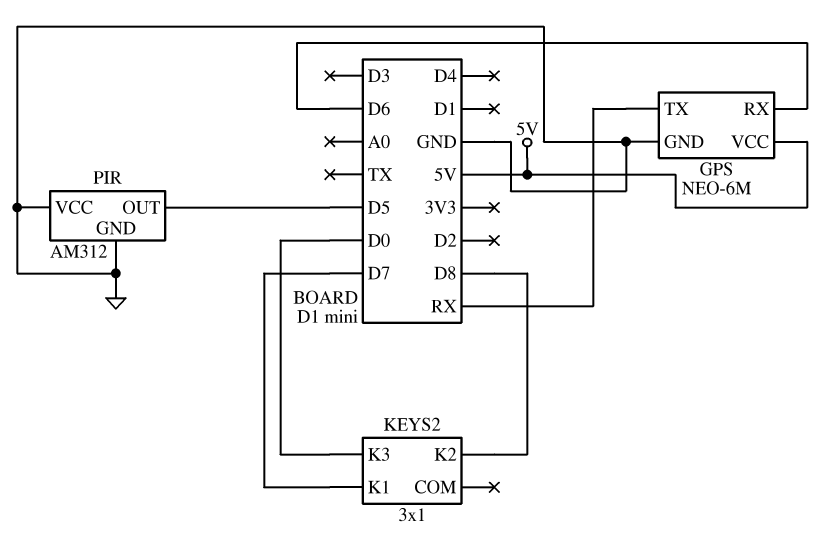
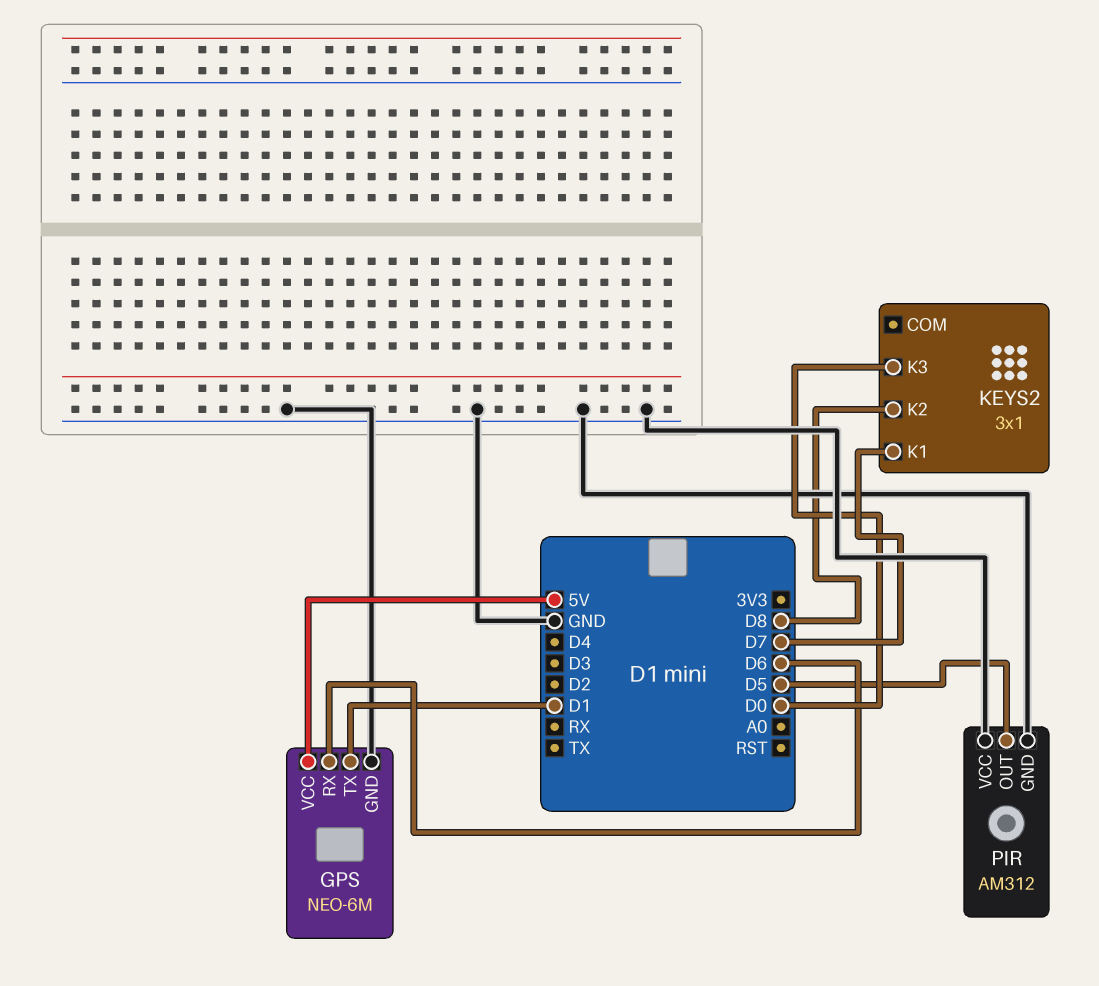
GPS pin TX: RX -> D1

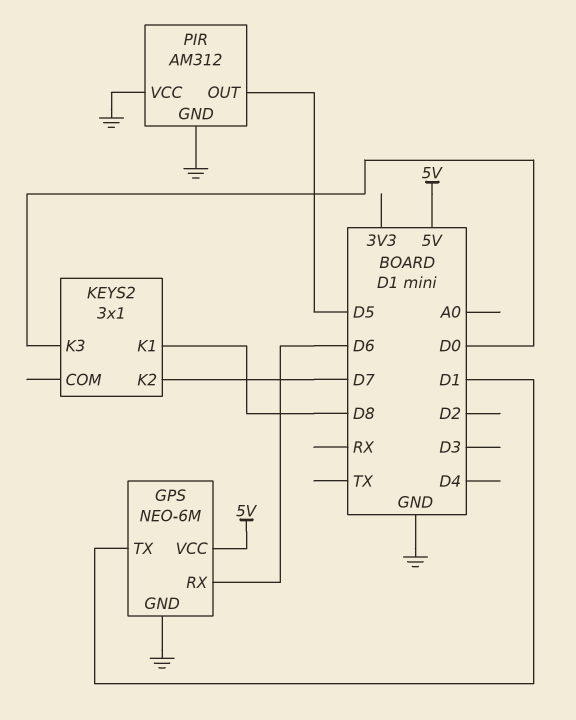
KEYS2 pin K1: D7 -> D8
KEYS2 pin K2: D8 -> D7

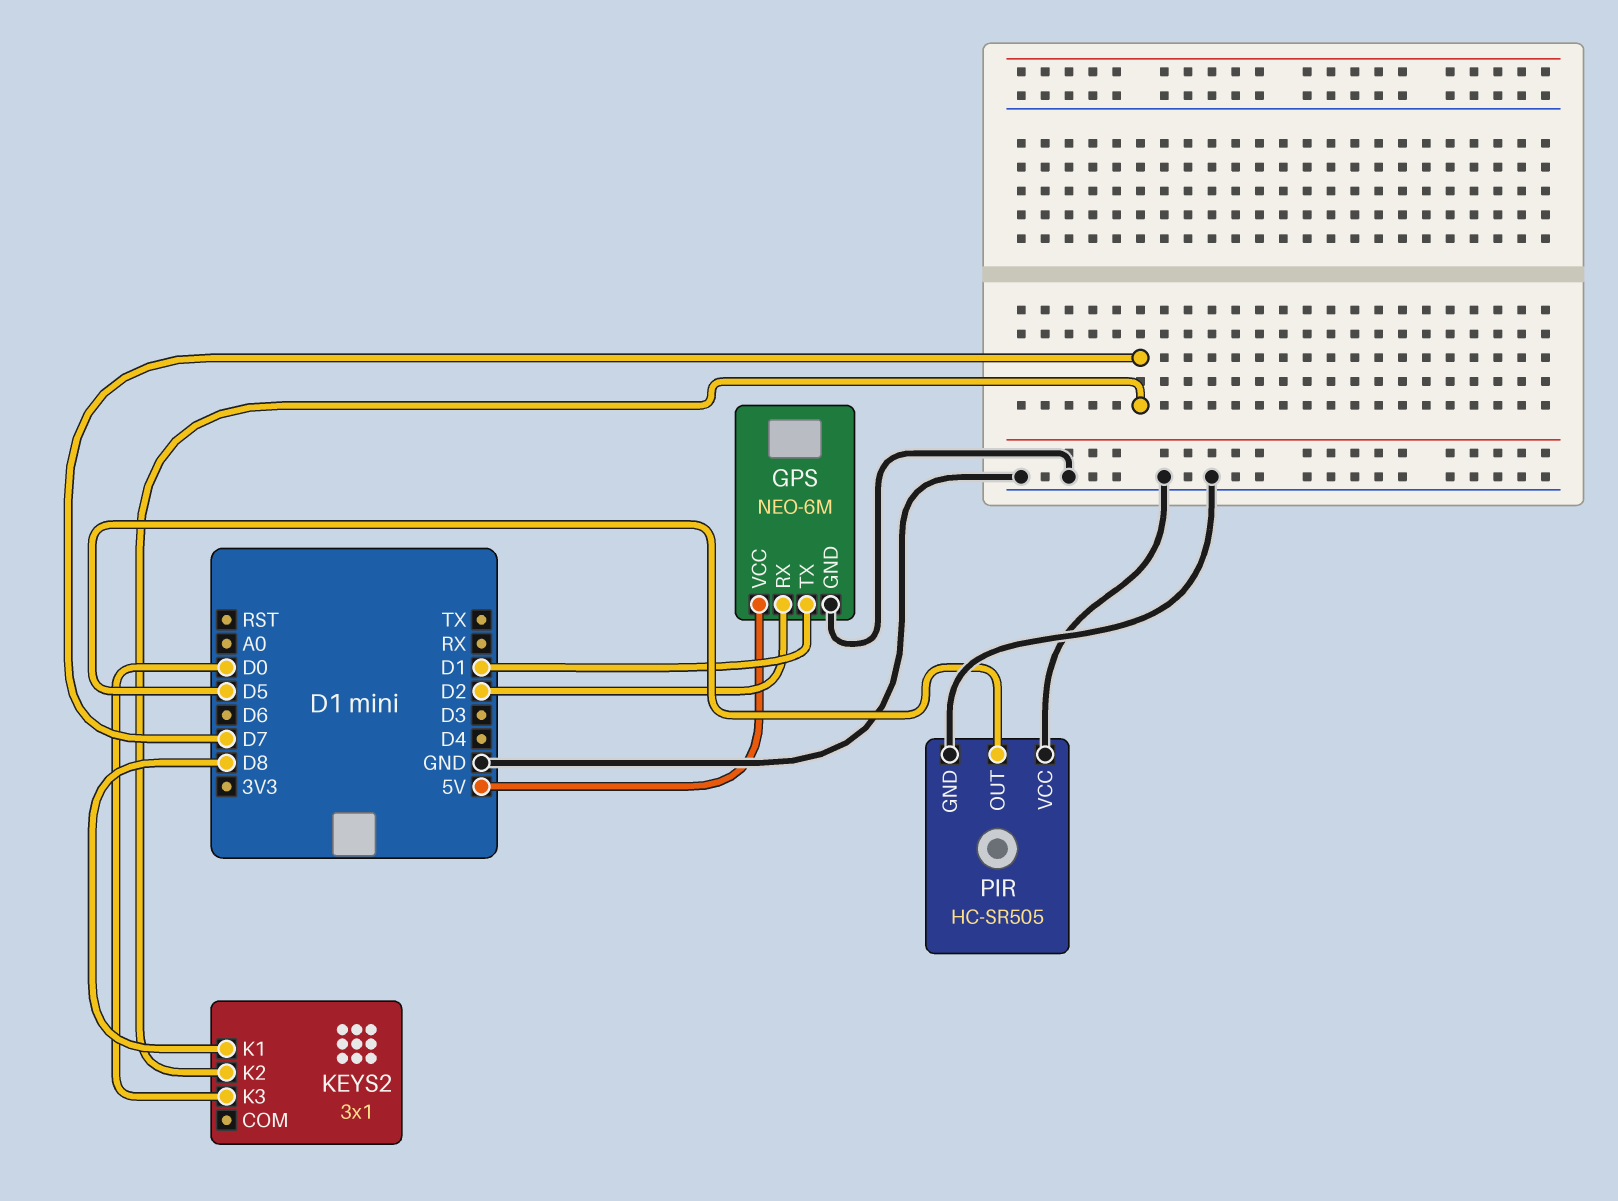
GPS pin RX: D6 -> D2
PIR: AM312 -> HC-SR505

